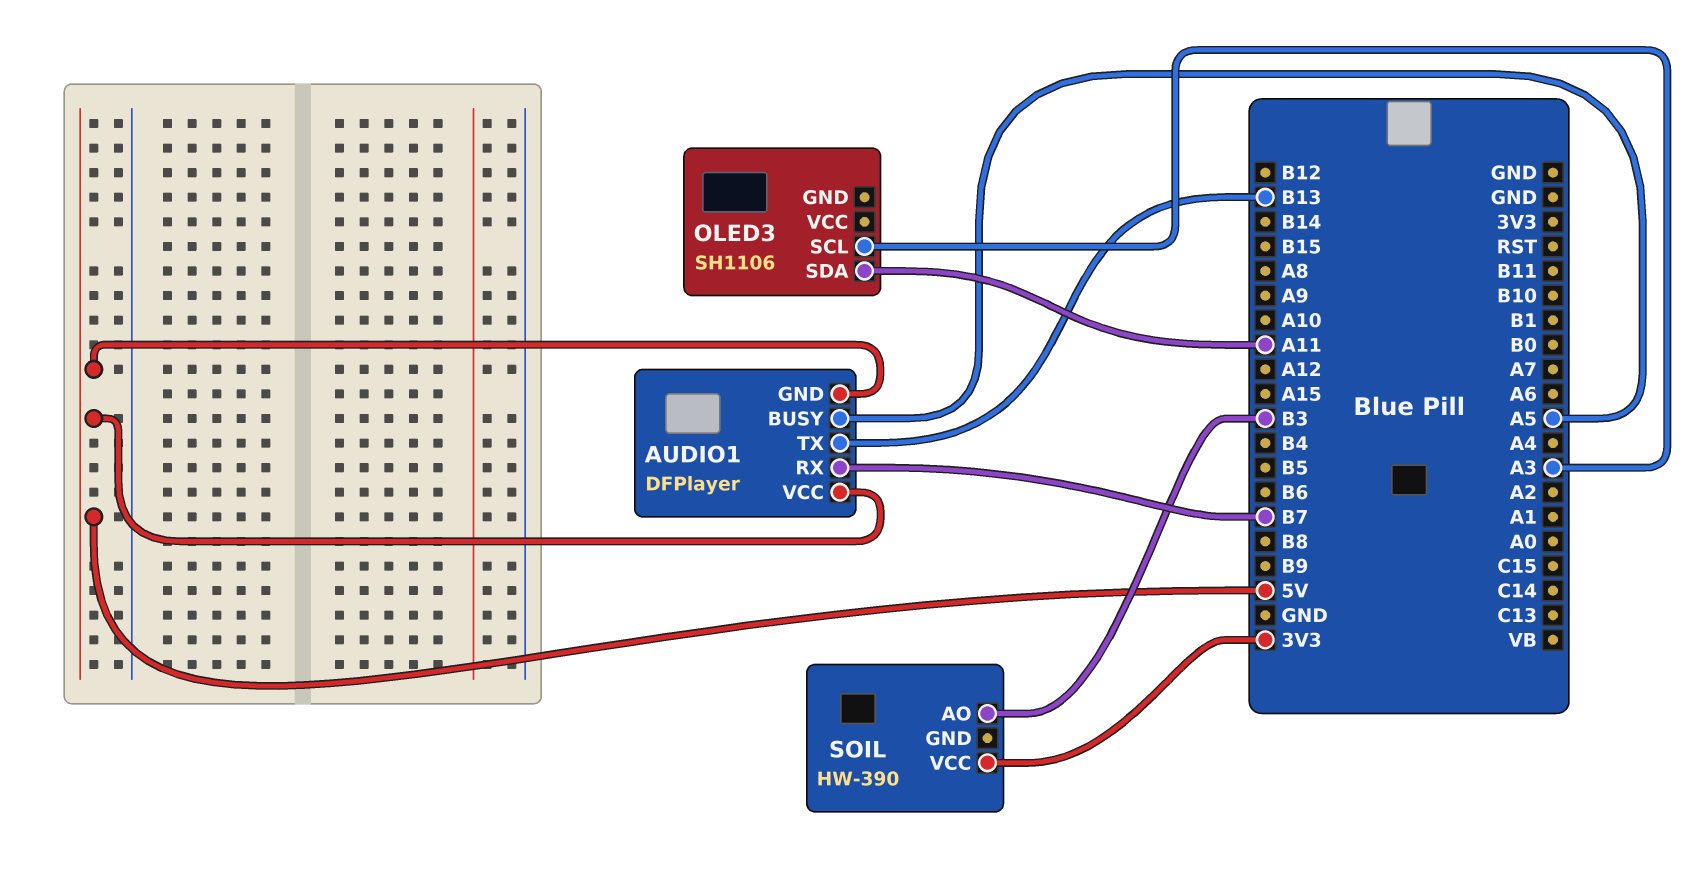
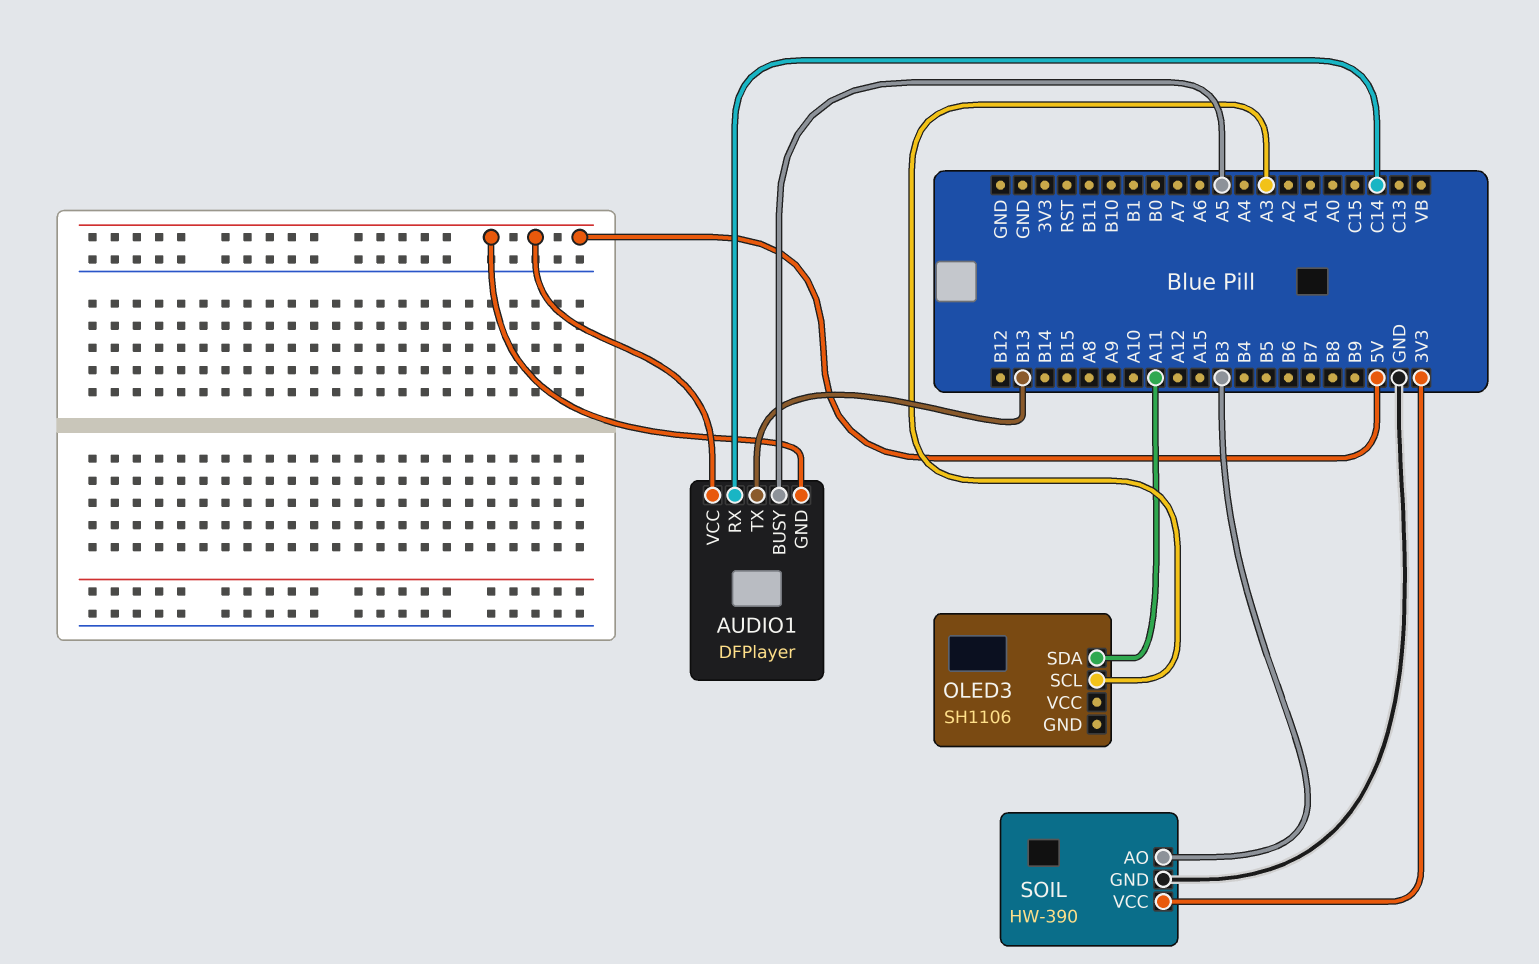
AUDIO1 pin RX: B7 -> C14
SOIL pin GND: none -> GND

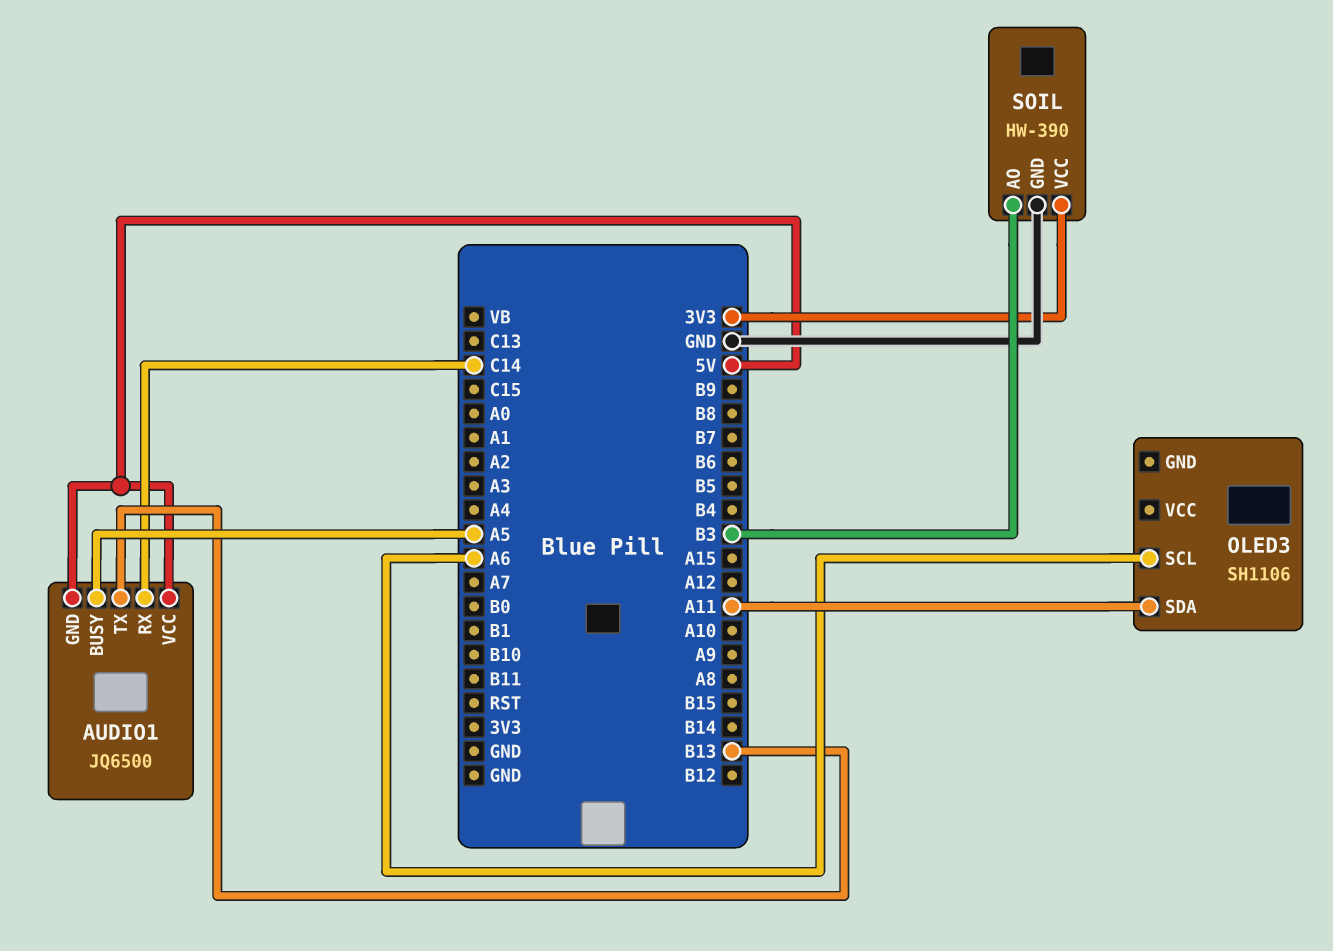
AUDIO1: DFPlayer -> JQ6500
OLED3 pin SCL: A3 -> A6

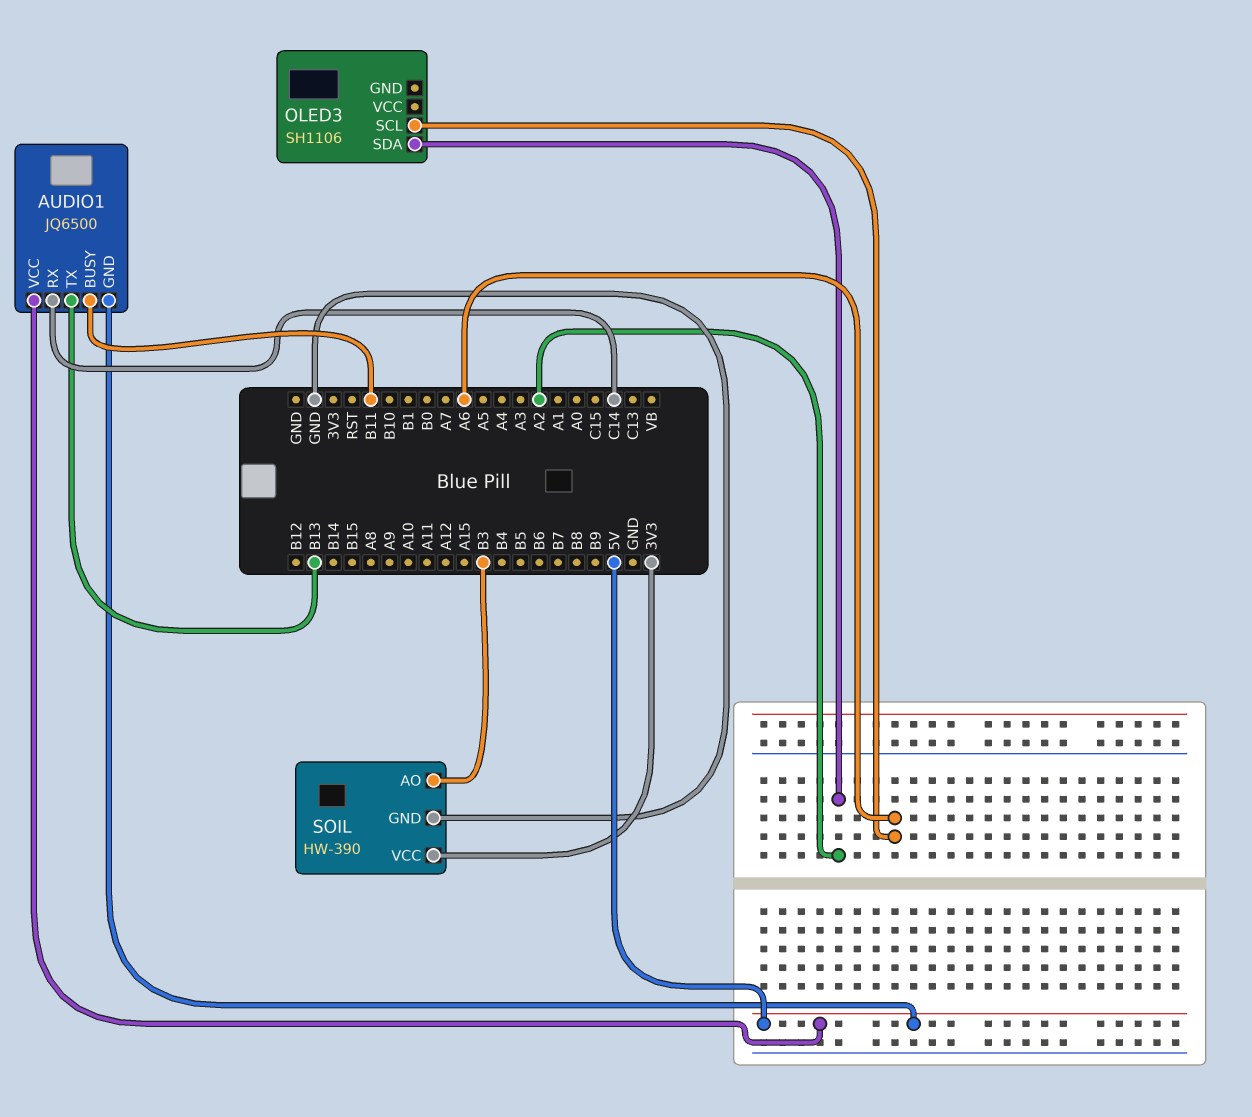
AUDIO1 pin BUSY: A5 -> B11
OLED3 pin SDA: A11 -> A2

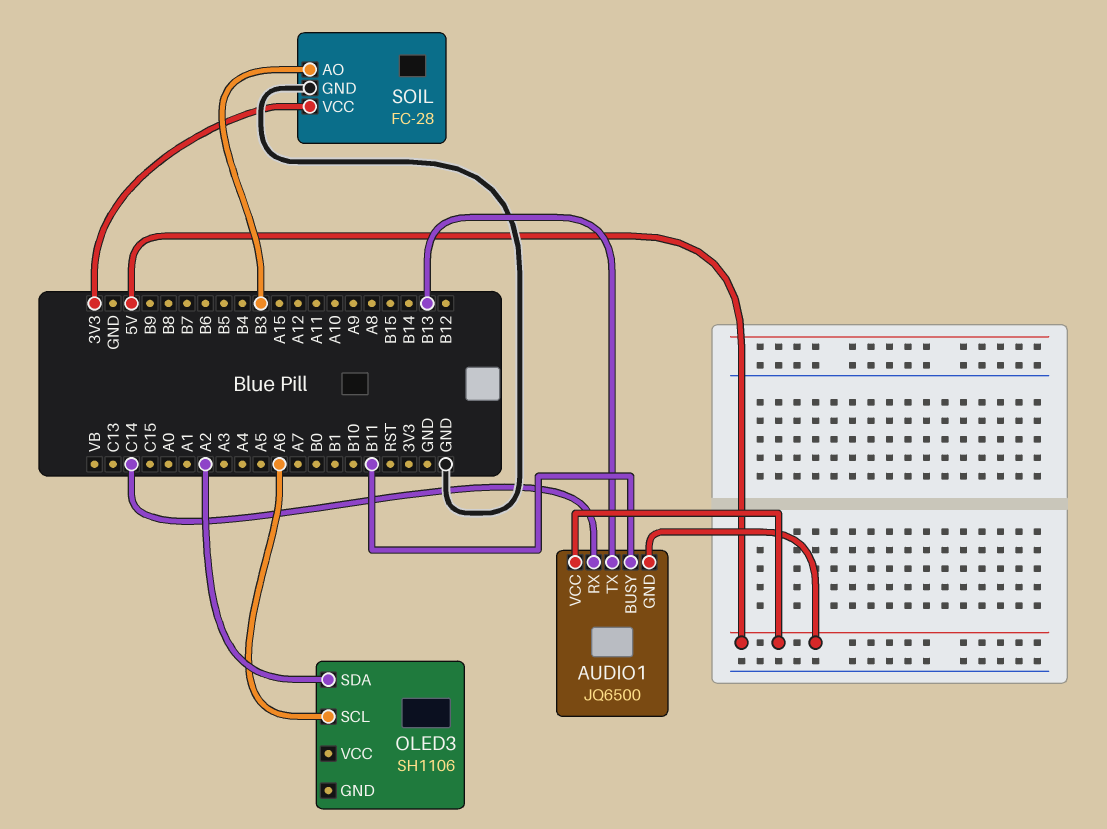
SOIL: HW-390 -> FC-28

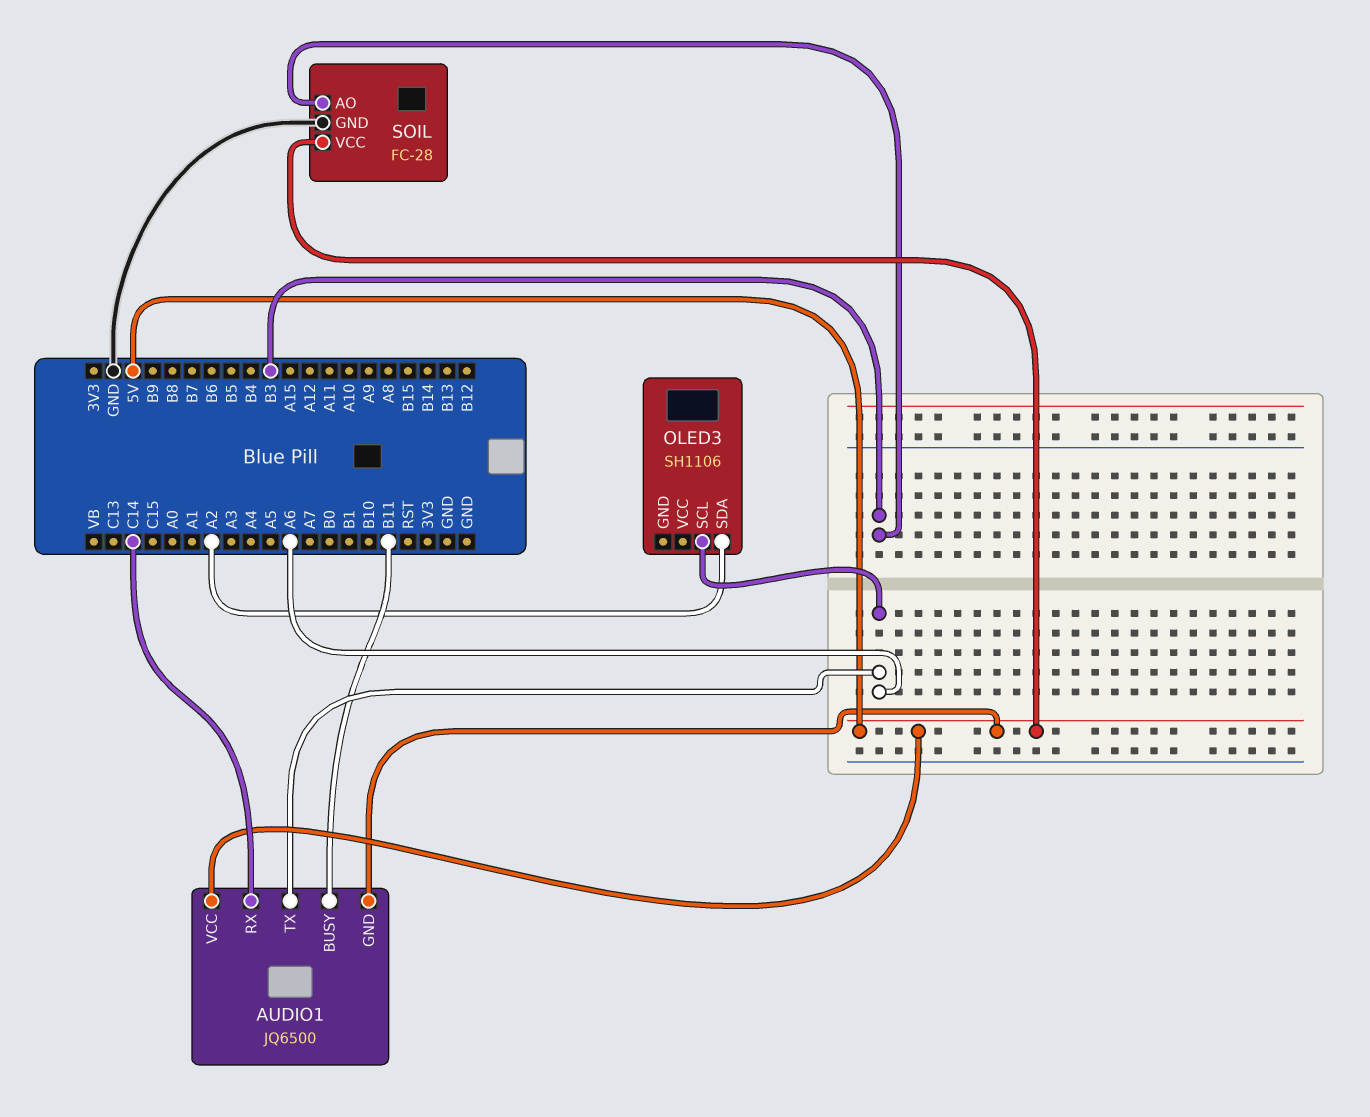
AUDIO1 pin TX: B13 -> A6
SOIL pin VCC: 3V3 -> 5V

